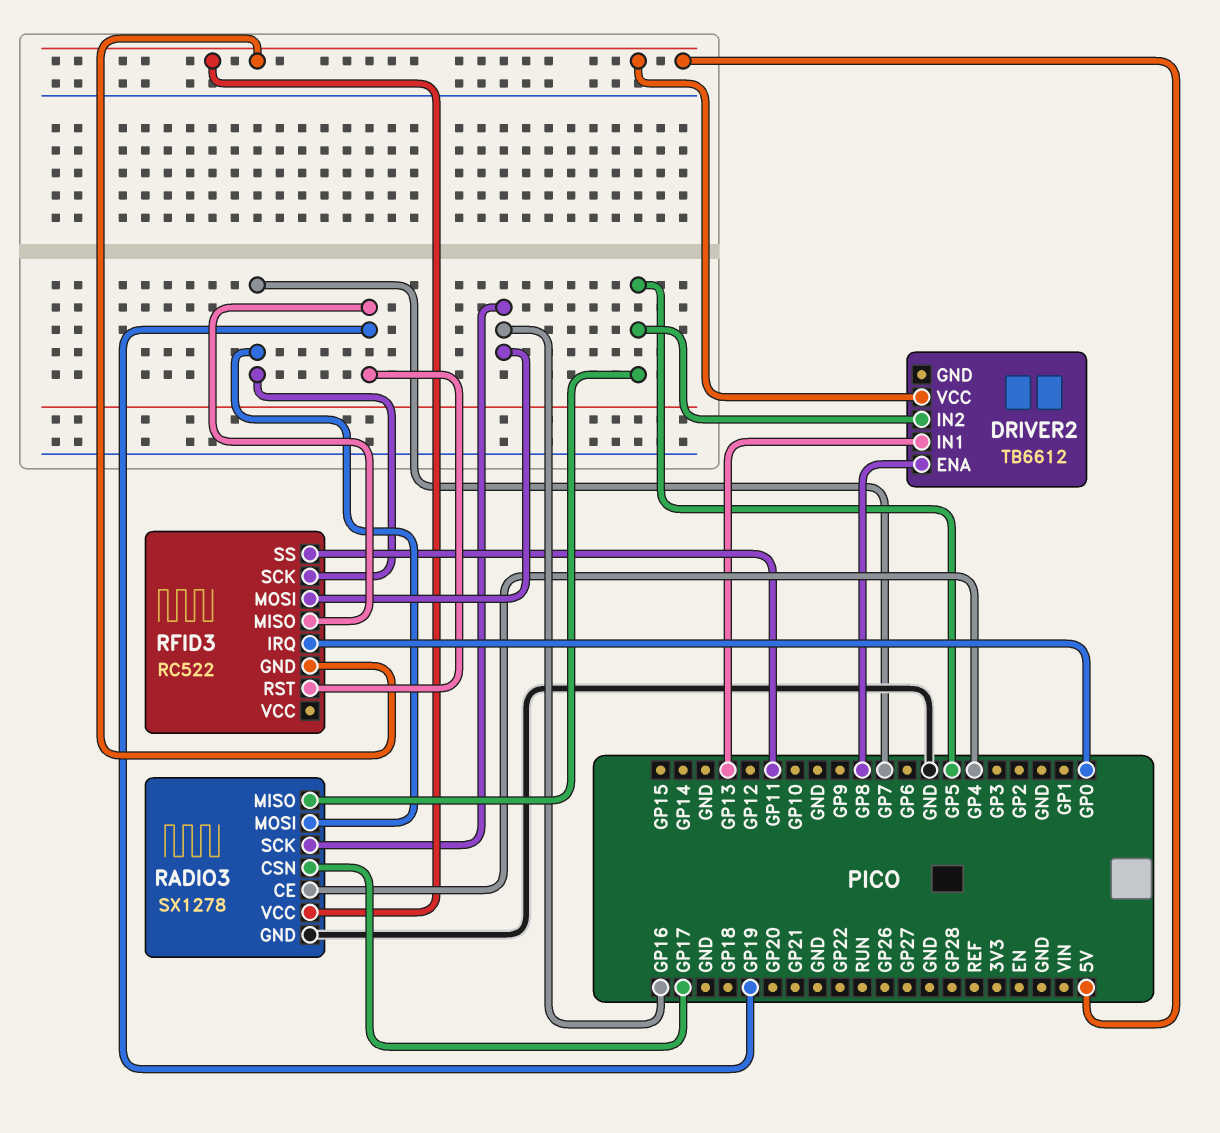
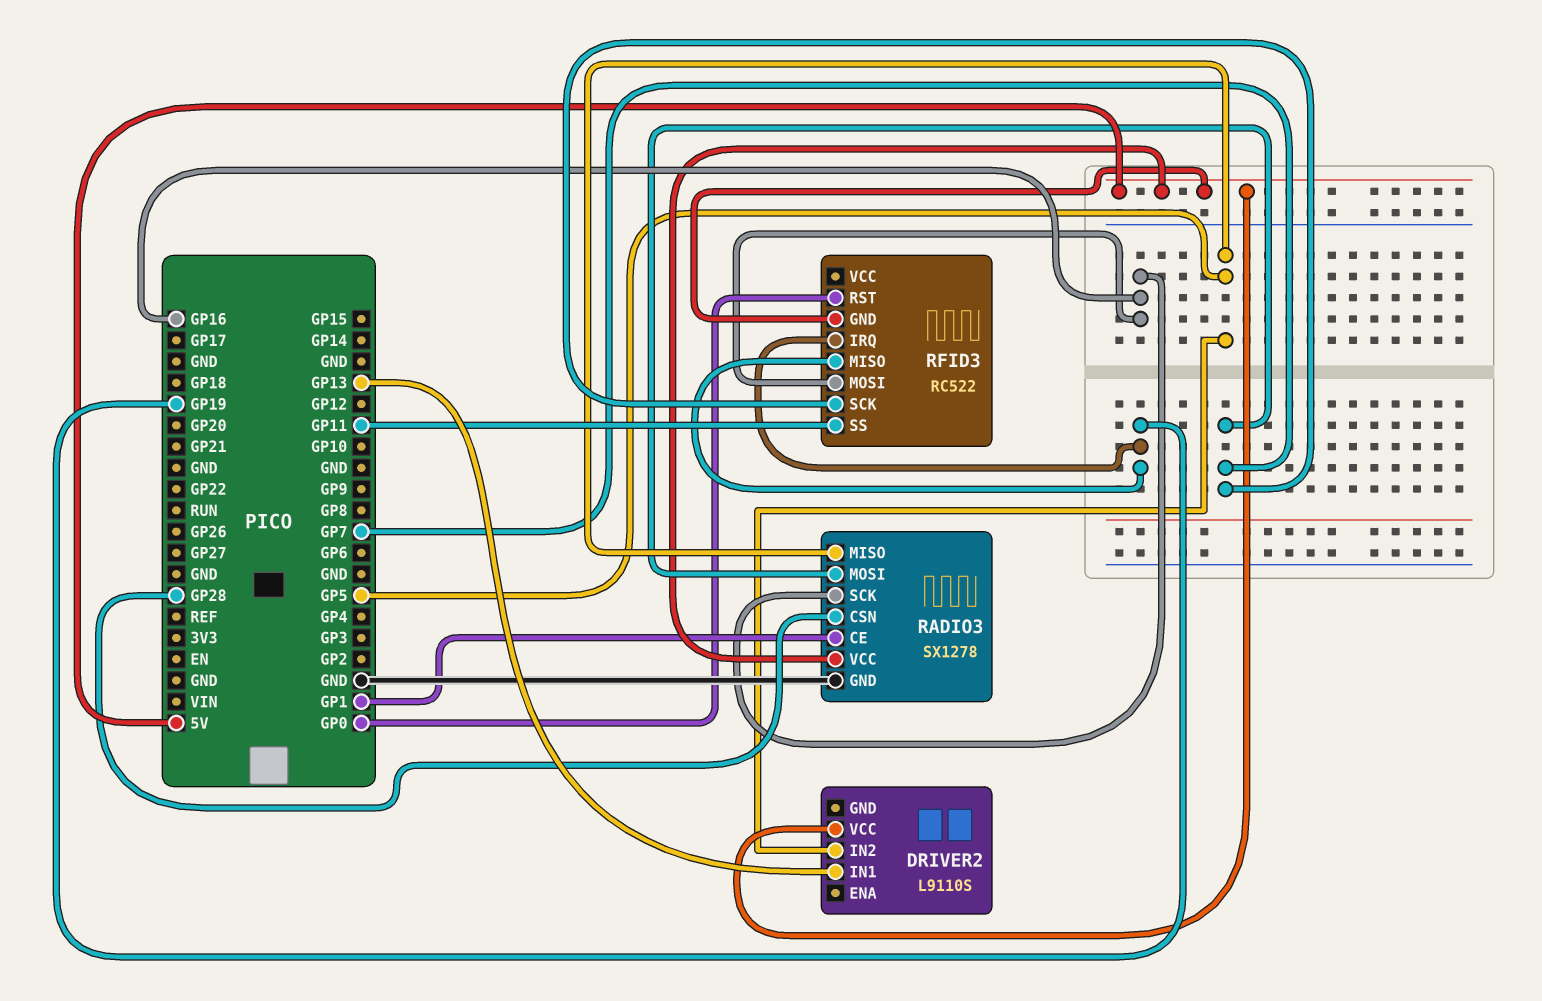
DRIVER2: TB6612 -> L9110S
DRIVER2 pin ENA: GP8 -> none
RADIO3 pin CE: GP4 -> GP1
RADIO3 pin CSN: GP17 -> GP28
RFID3 pin IRQ: GP0 -> GP19
RFID3 pin RST: GP19 -> GP0

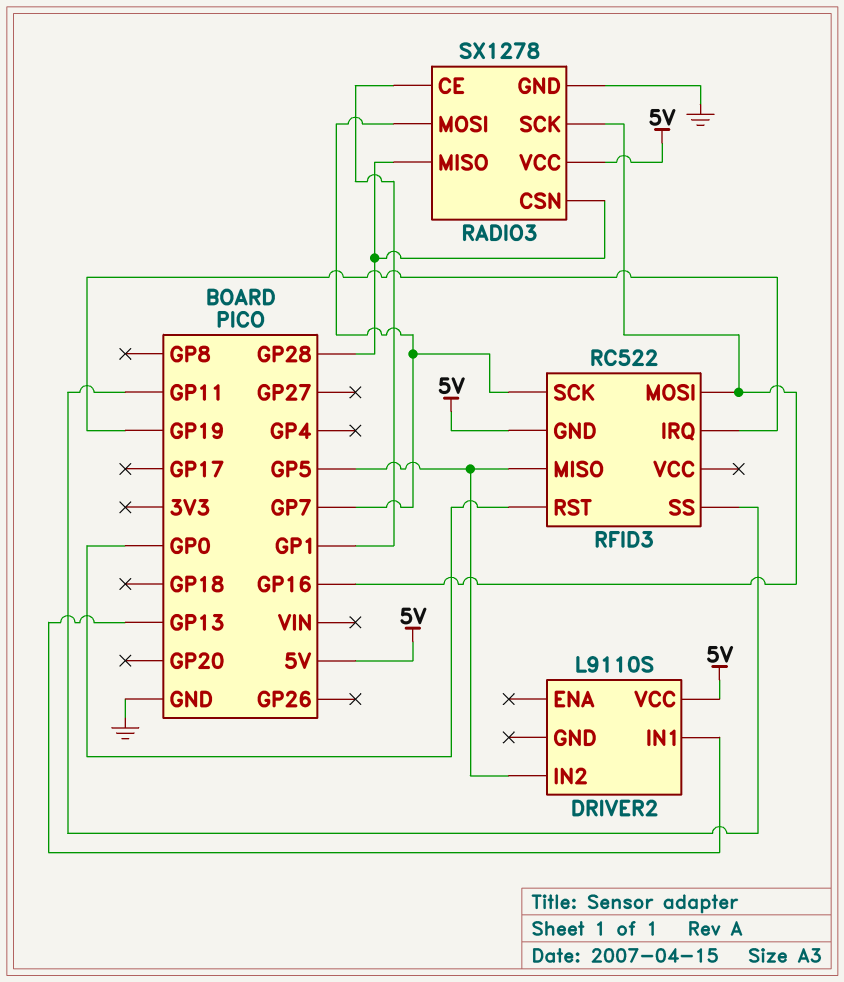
RADIO3 pin MISO: GP5 -> GP28
RFID3 pin MISO: GP19 -> GP5

